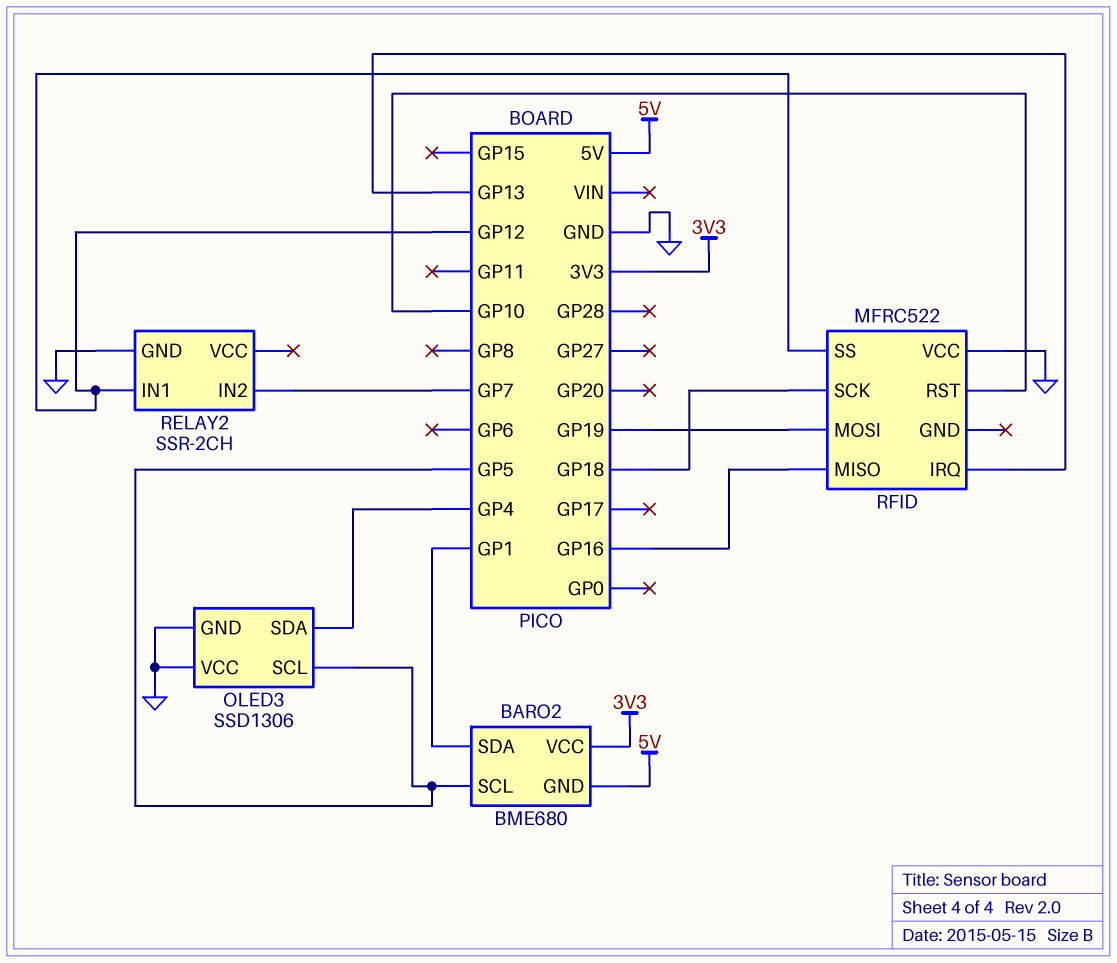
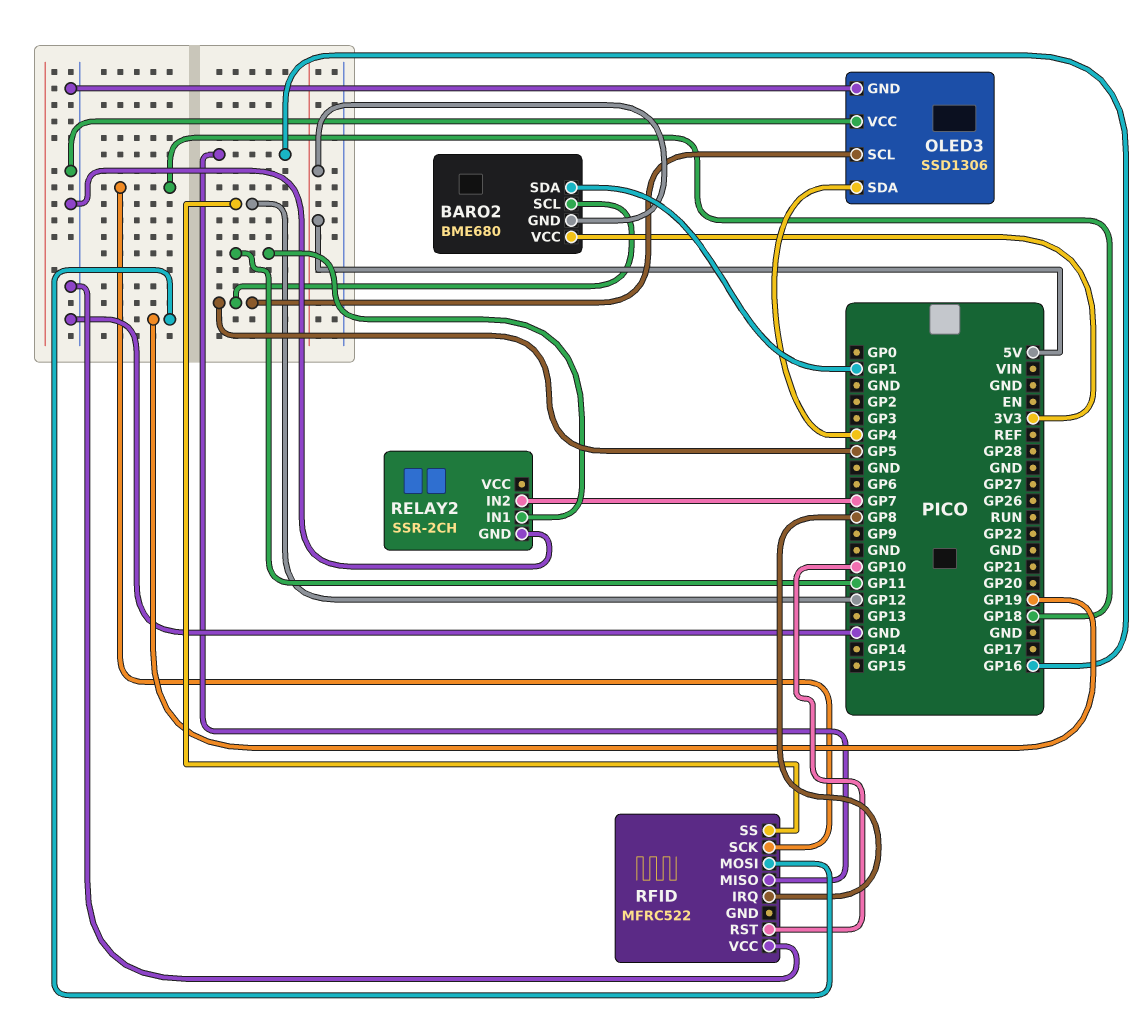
RELAY2 pin IN1: GP12 -> GP11
RFID pin IRQ: GP13 -> GP8

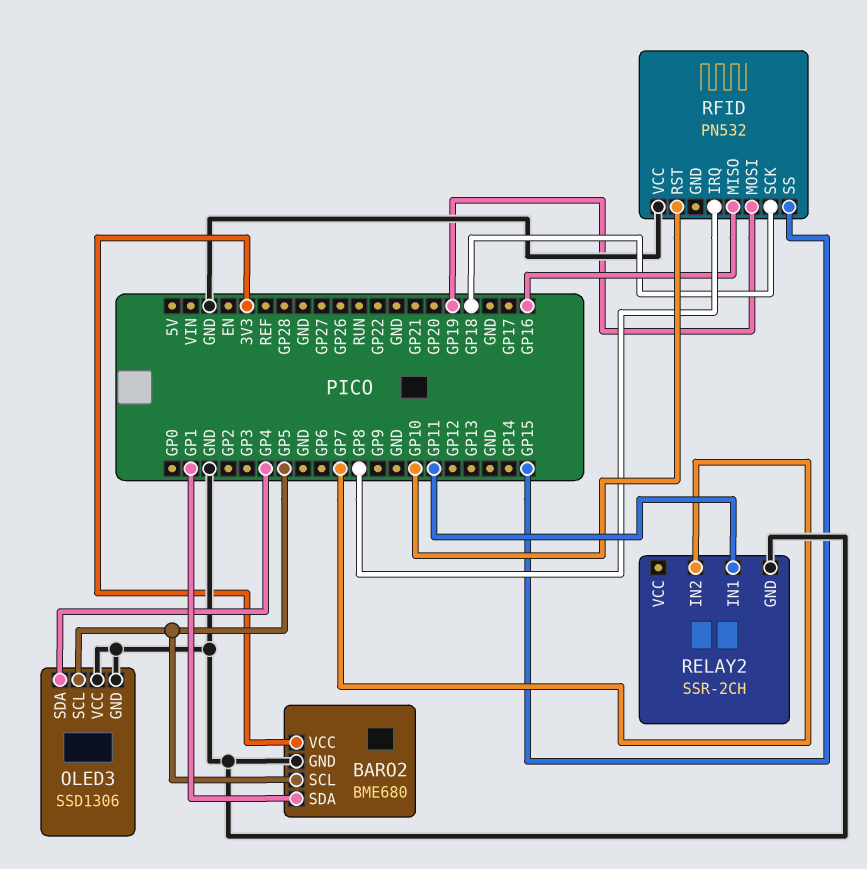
BARO2 pin GND: 5V -> GND
RFID: MFRC522 -> PN532
RFID pin SS: GP12 -> GP15

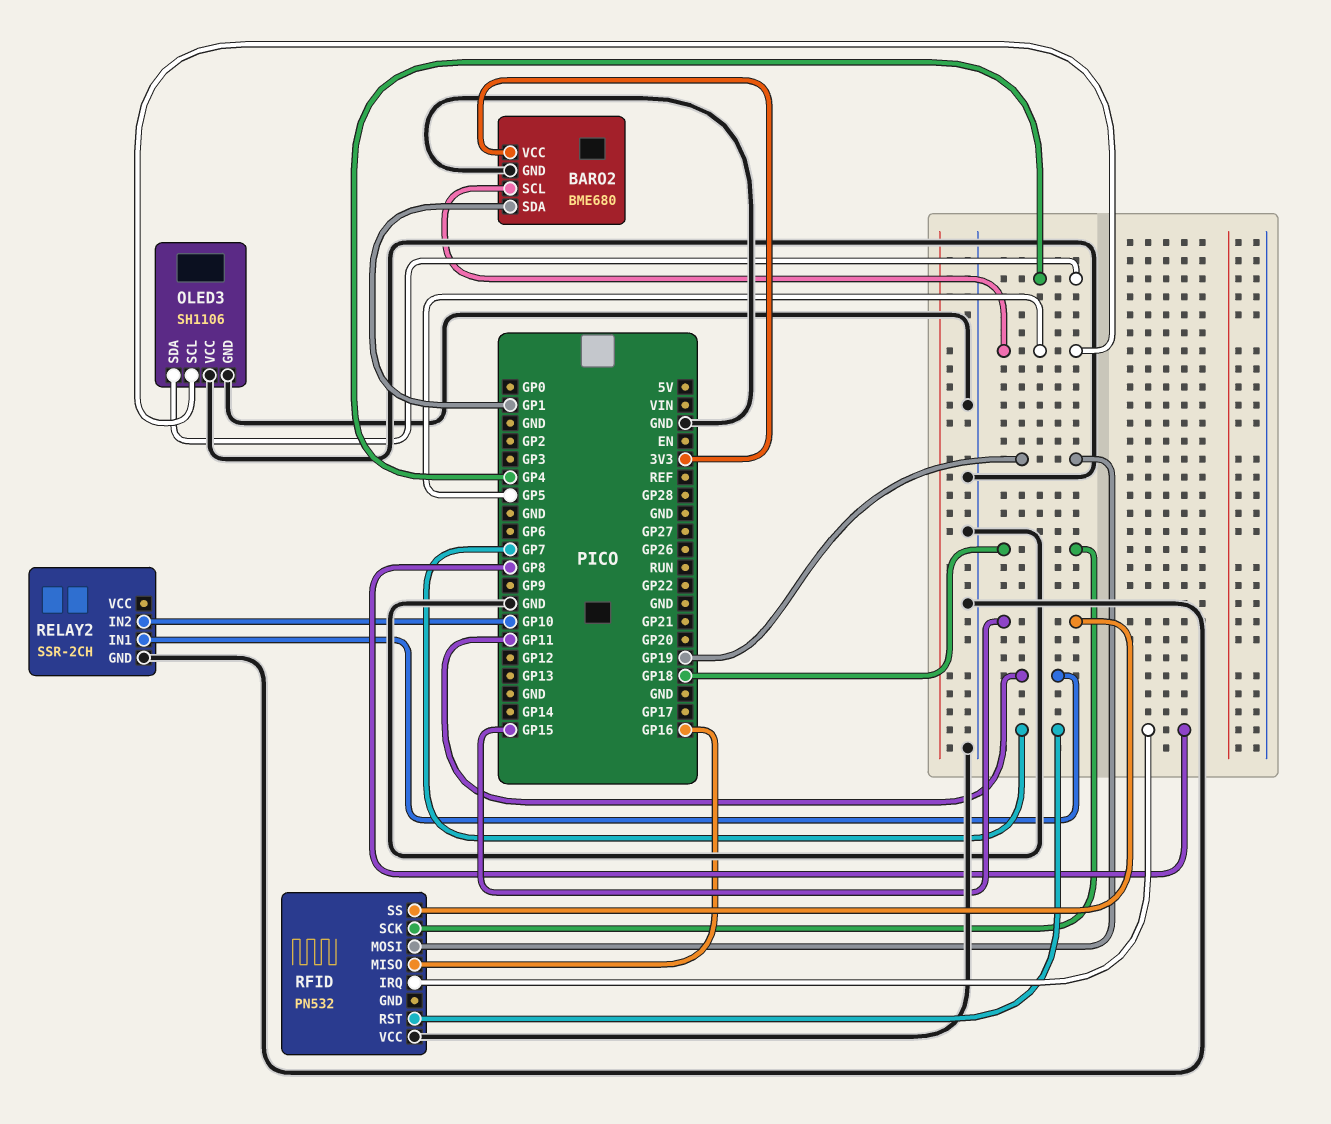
OLED3: SSD1306 -> SH1106
RELAY2 pin IN2: GP7 -> GP10
RFID pin RST: GP10 -> GP7

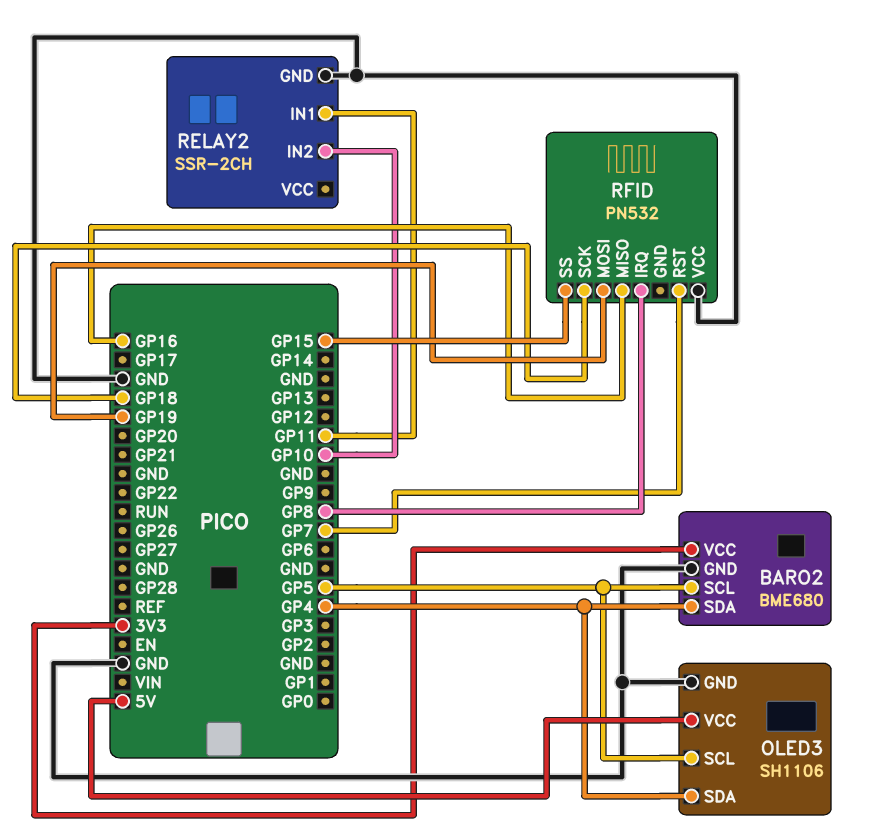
BARO2 pin SDA: GP1 -> GP4
OLED3 pin VCC: GND -> 5V

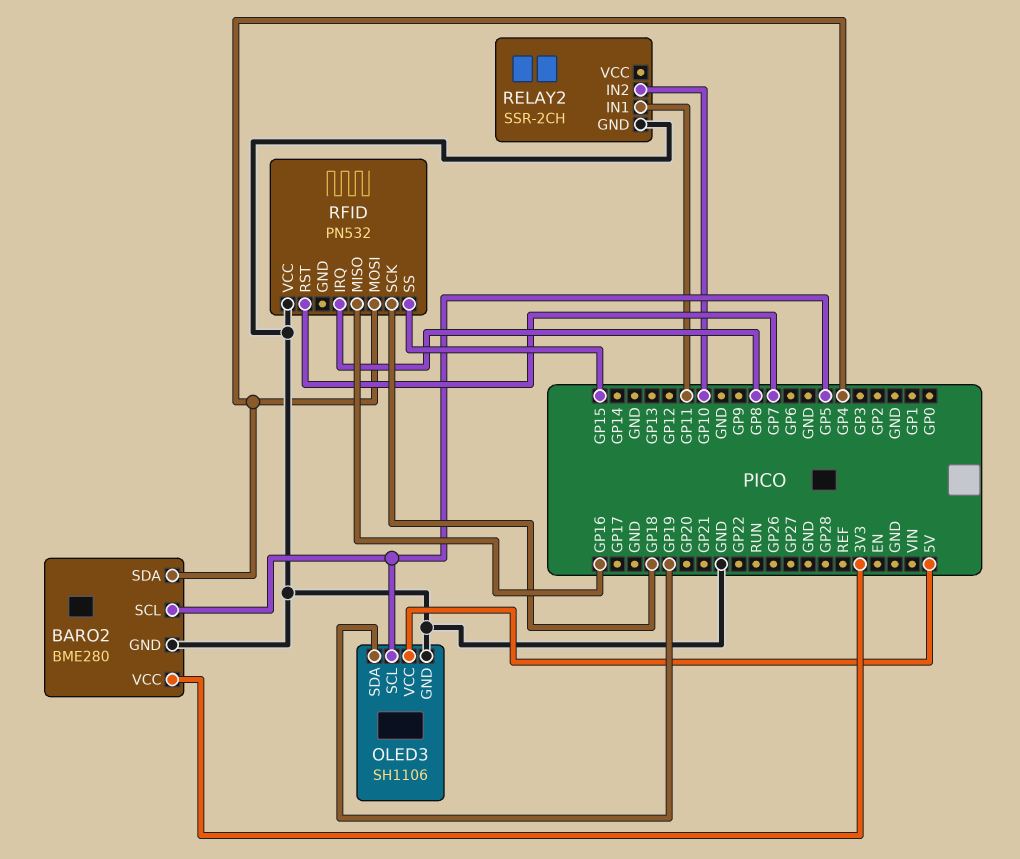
BARO2: BME680 -> BME280
OLED3 pin SDA: GP4 -> GP19
RFID pin MOSI: GP19 -> GP4

